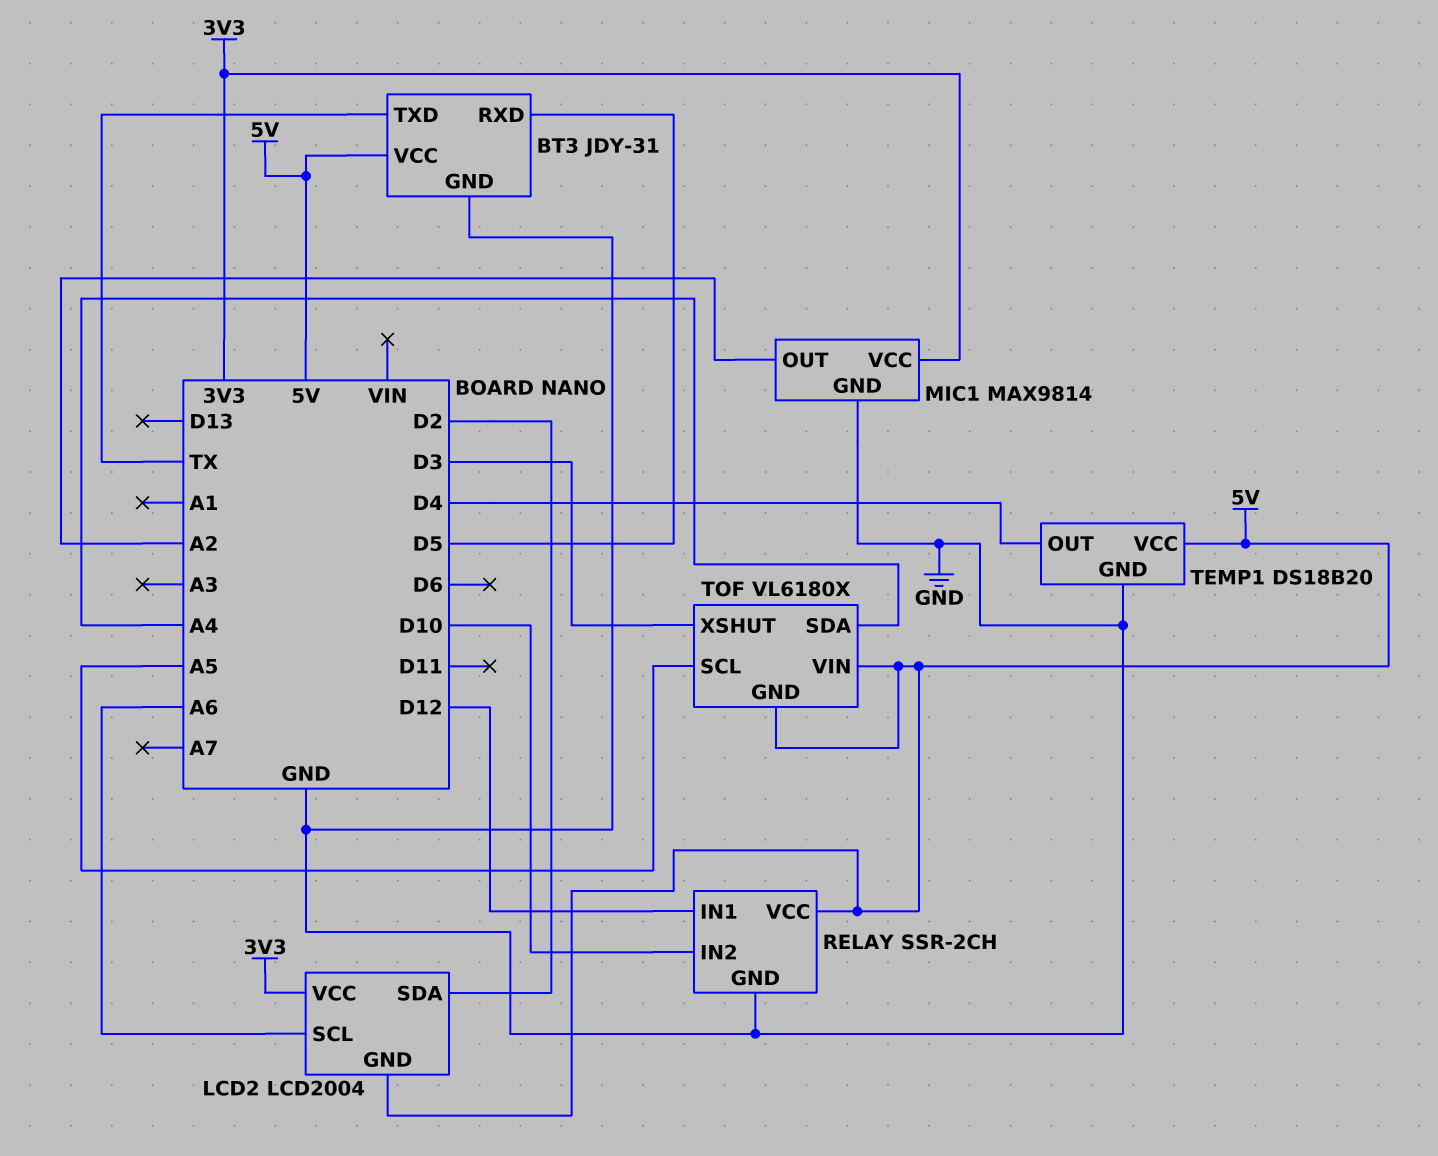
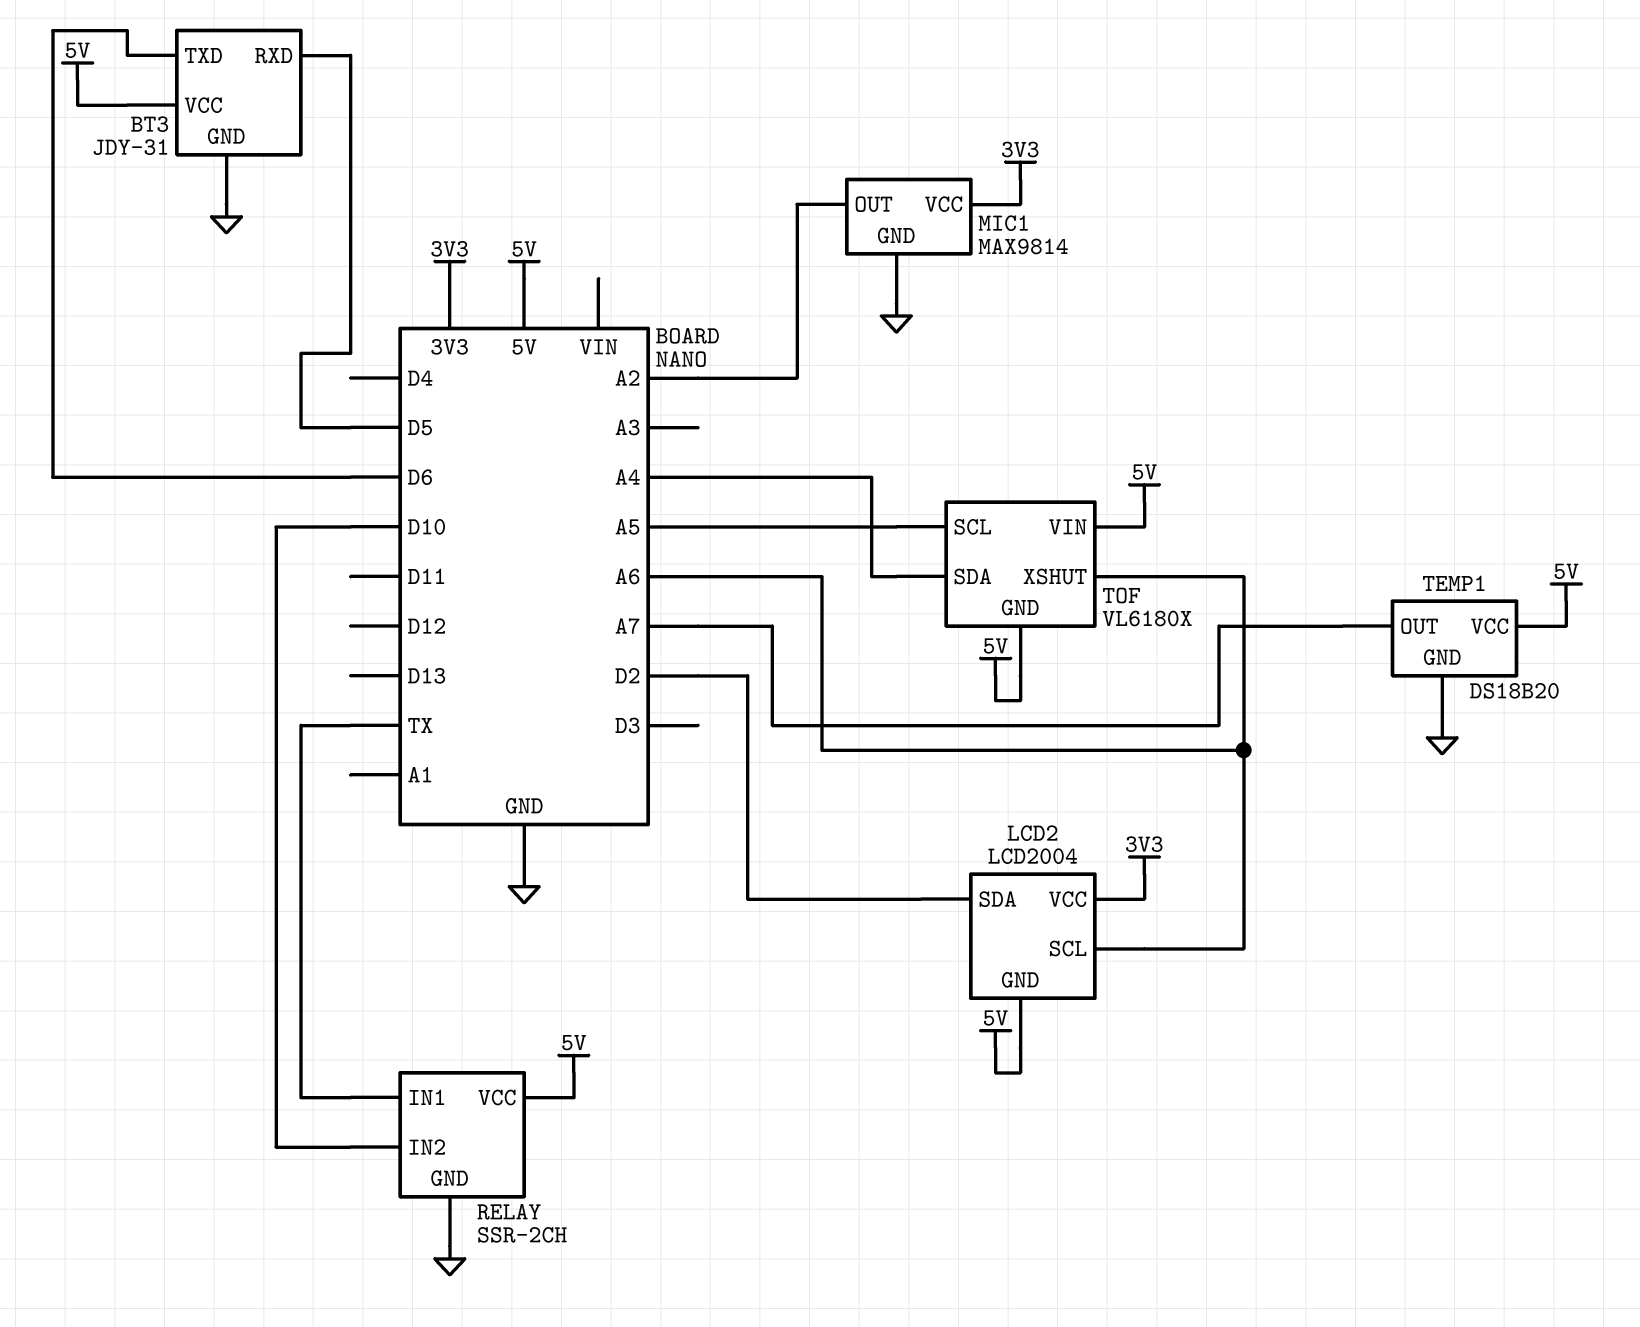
BT3 pin TXD: TX -> D6
RELAY pin IN1: D12 -> TX
TEMP1 pin OUT: D4 -> A7
TOF pin XSHUT: D3 -> A6

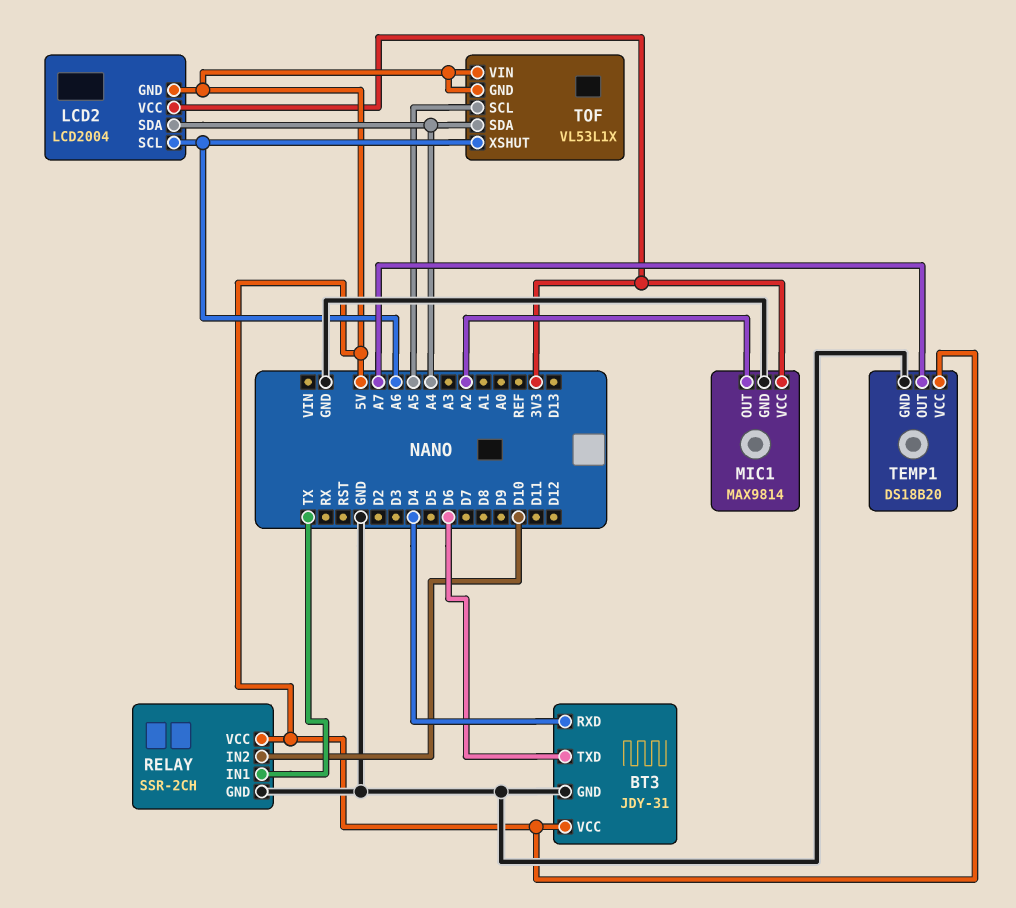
BT3 pin RXD: D5 -> D4
LCD2 pin SDA: D2 -> A4
TOF: VL6180X -> VL53L1X

